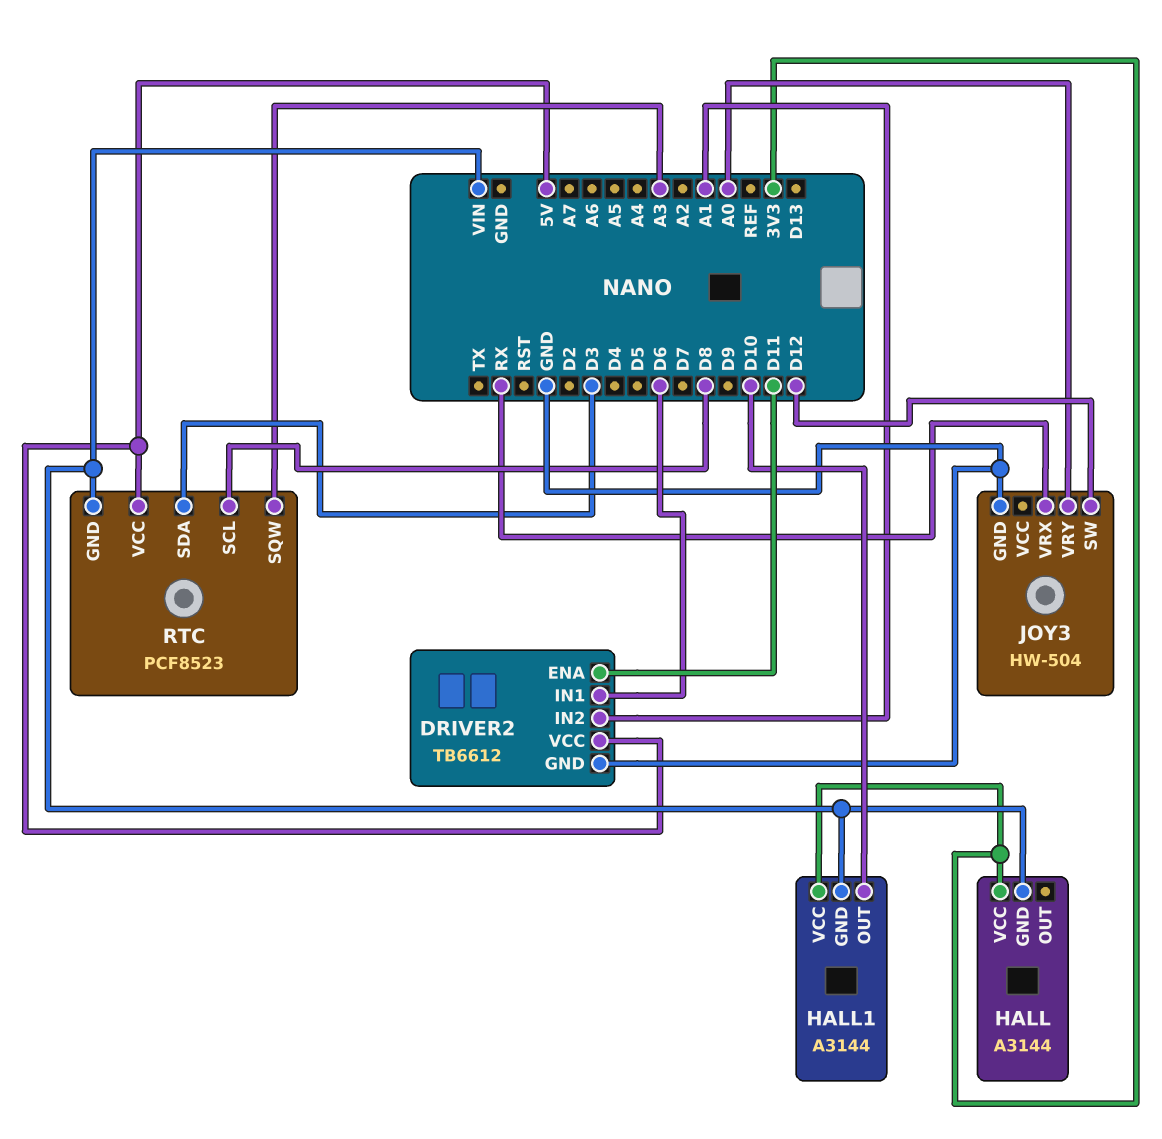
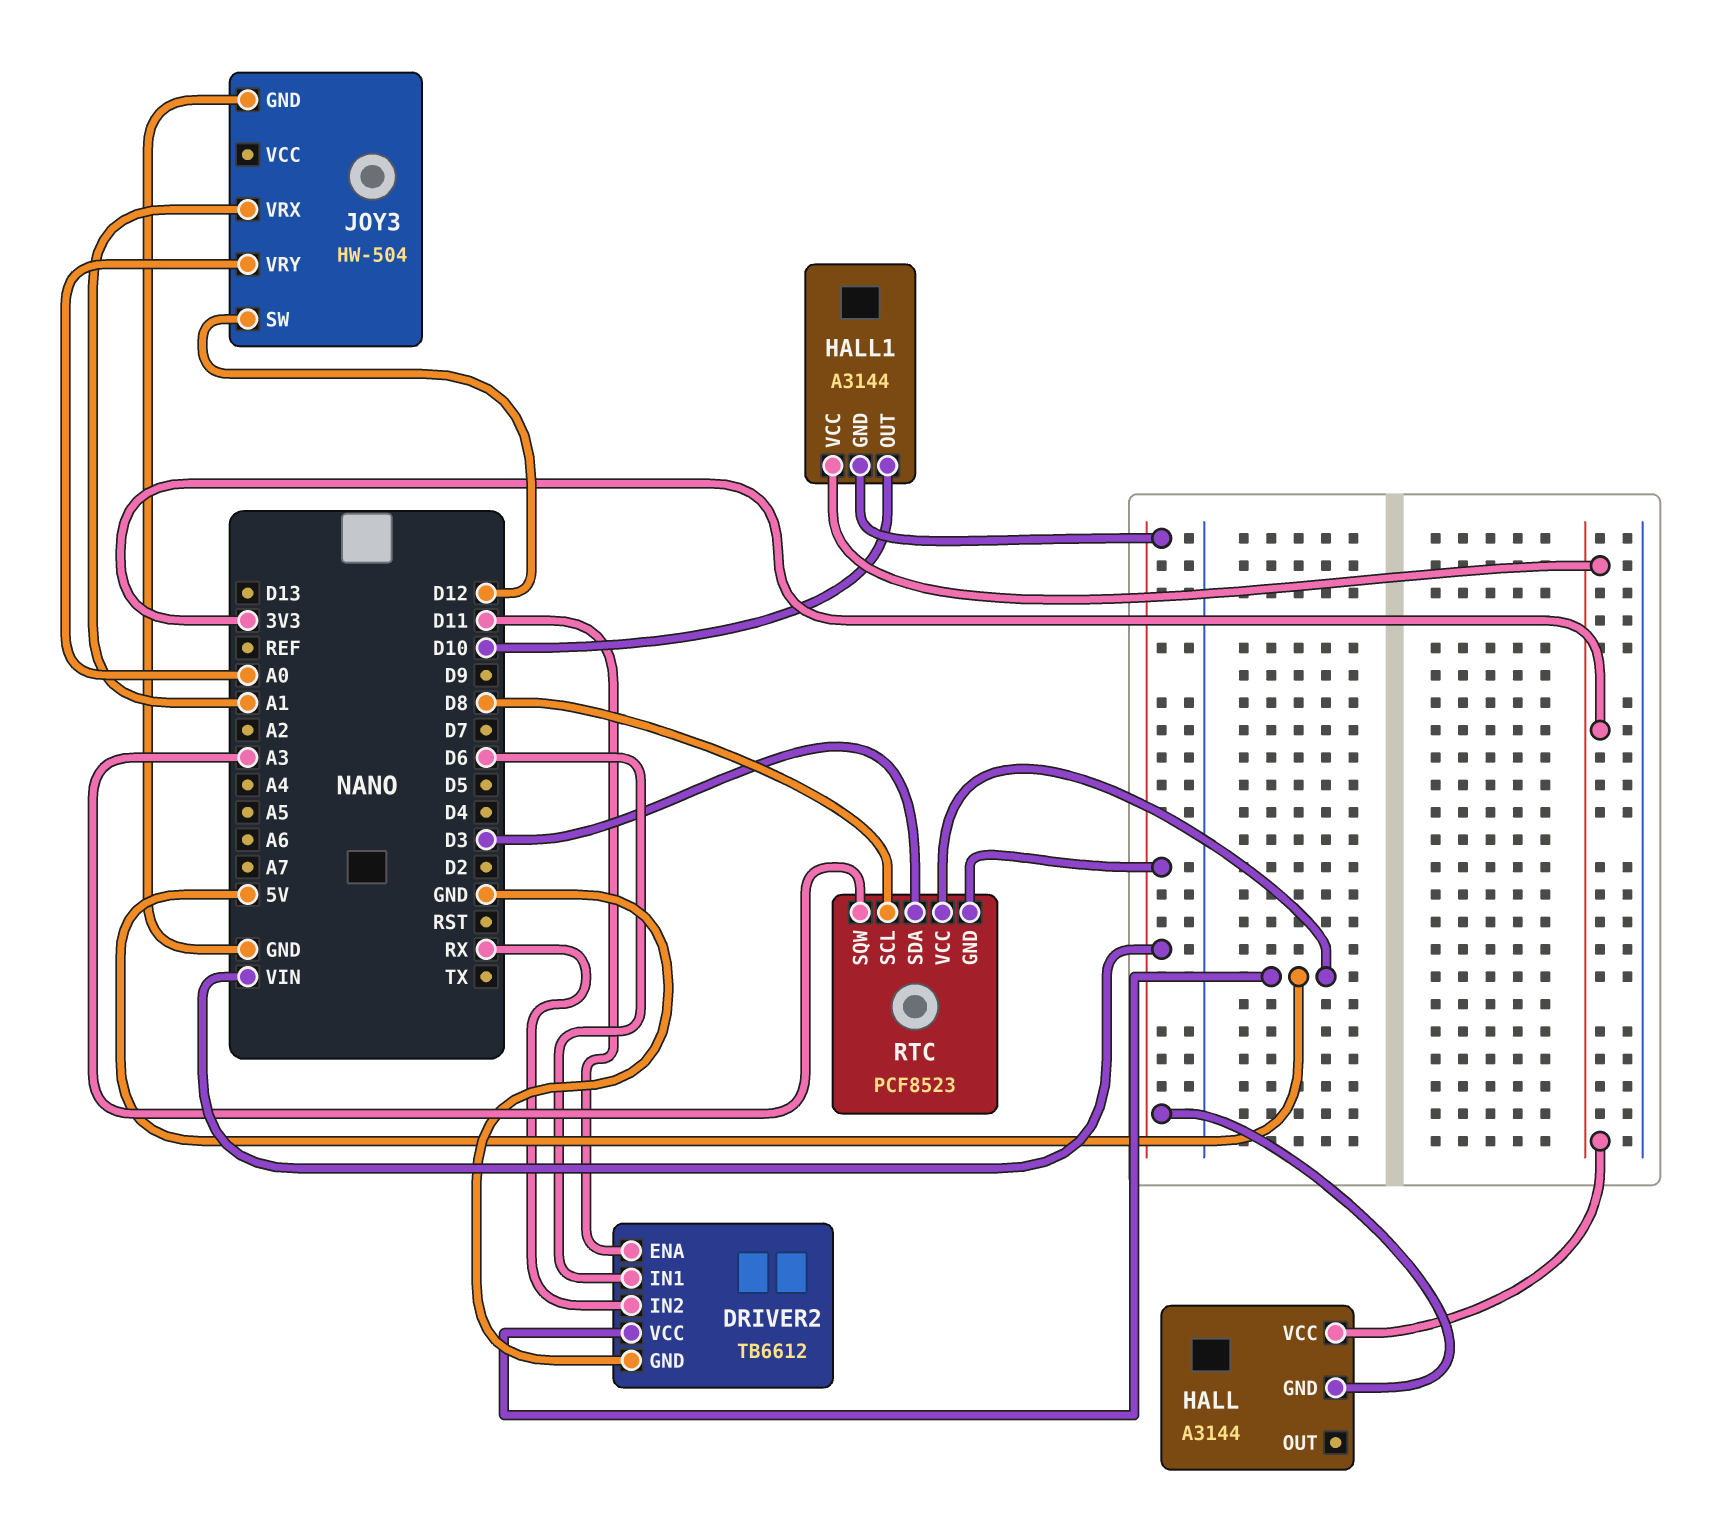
DRIVER2 pin IN2: A1 -> RX
JOY3 pin VRX: RX -> A1

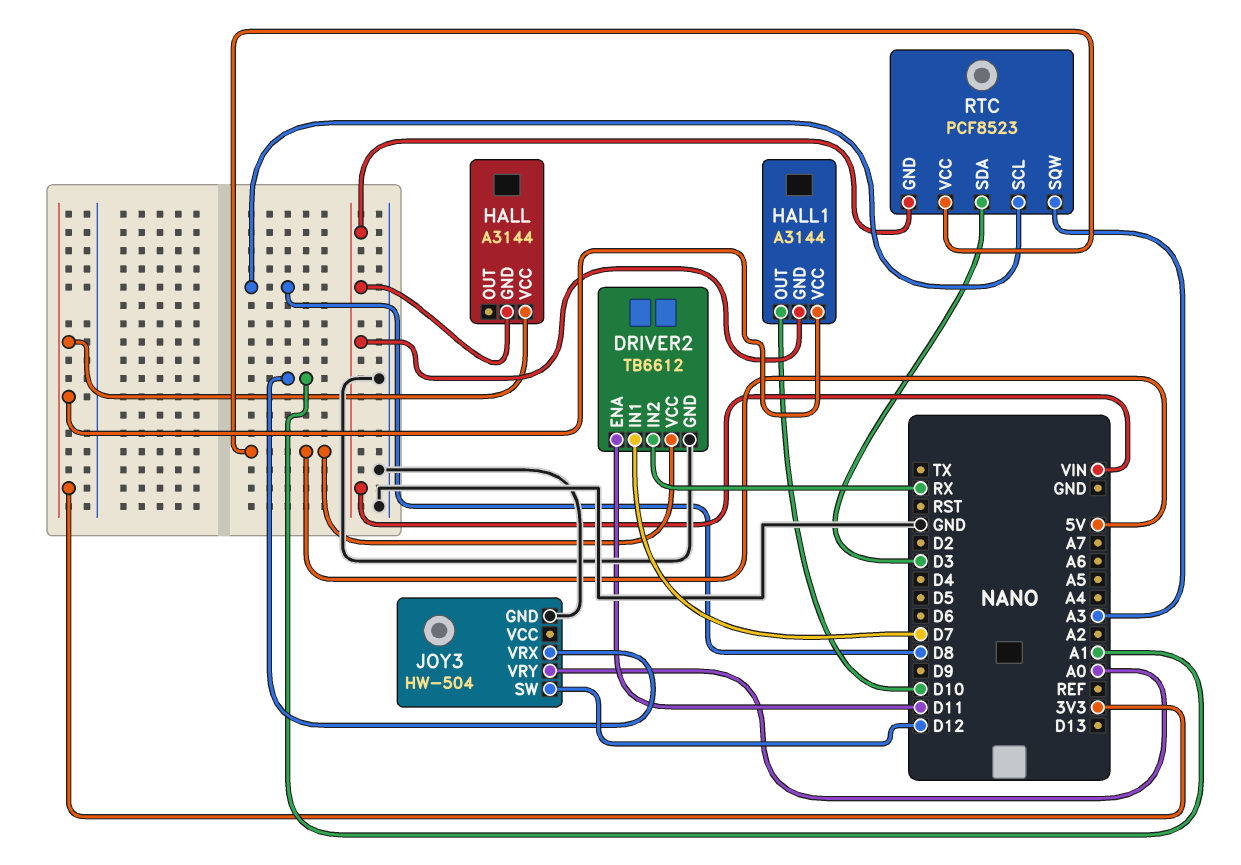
DRIVER2 pin IN1: D6 -> D7

